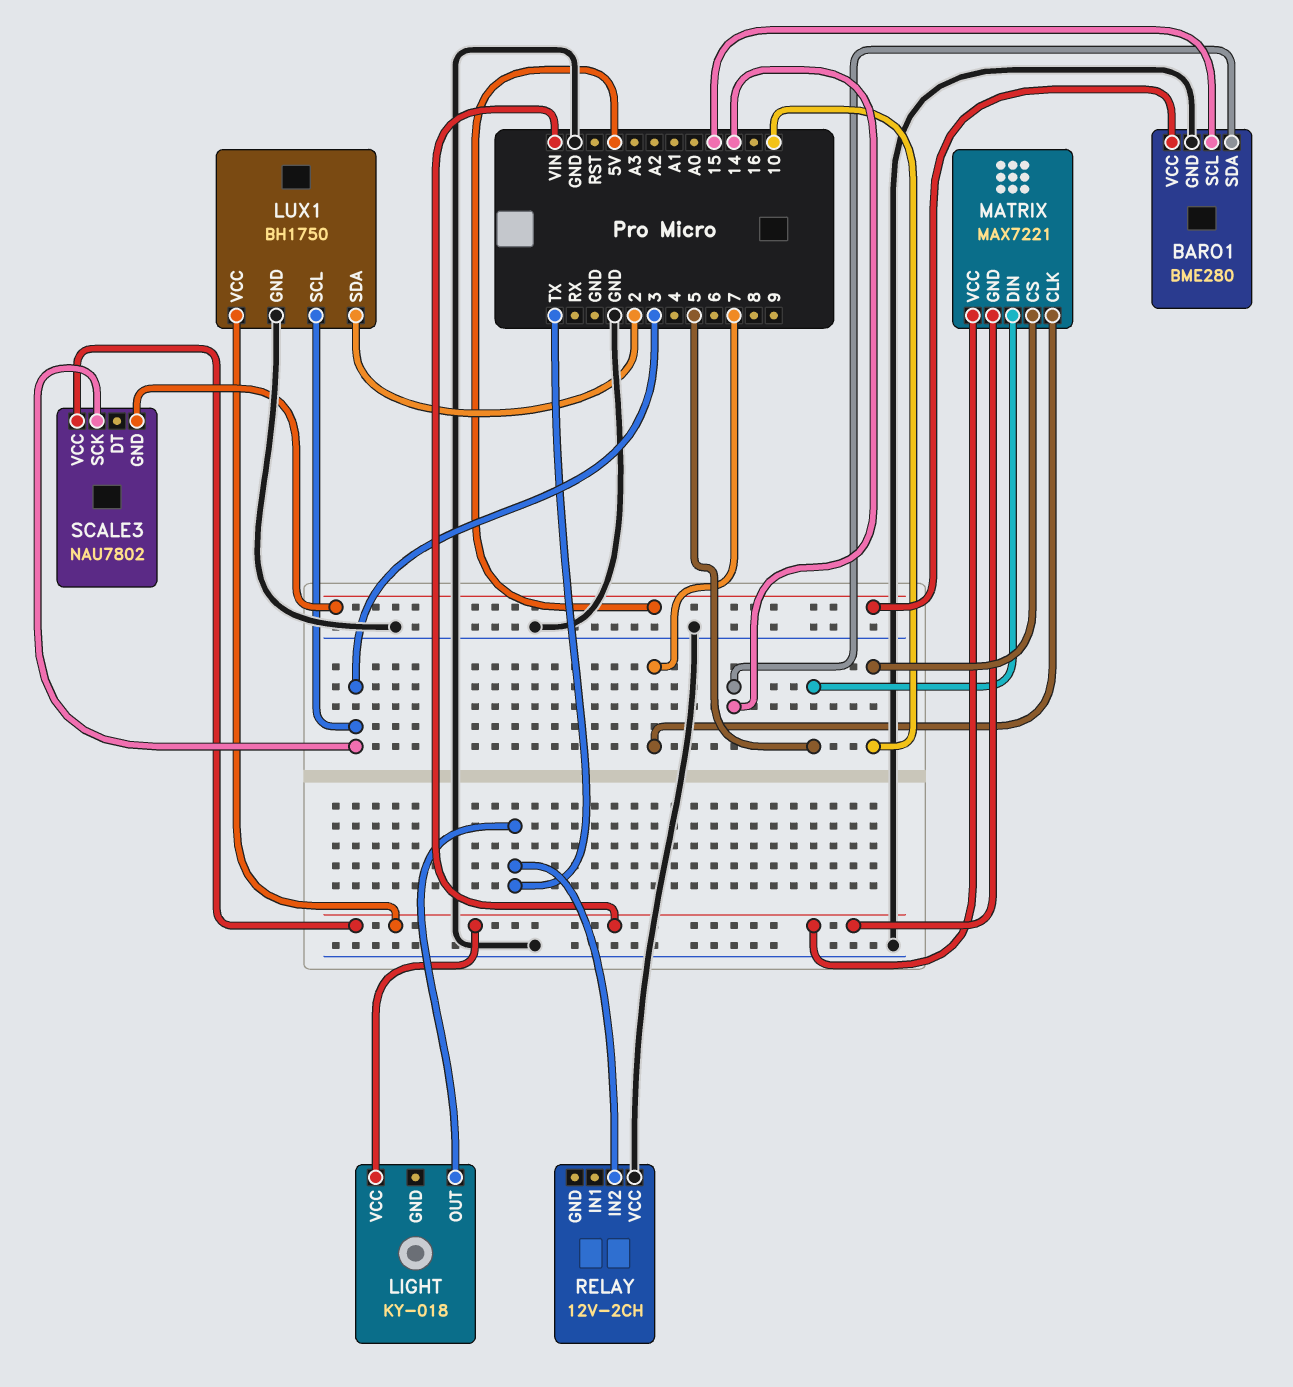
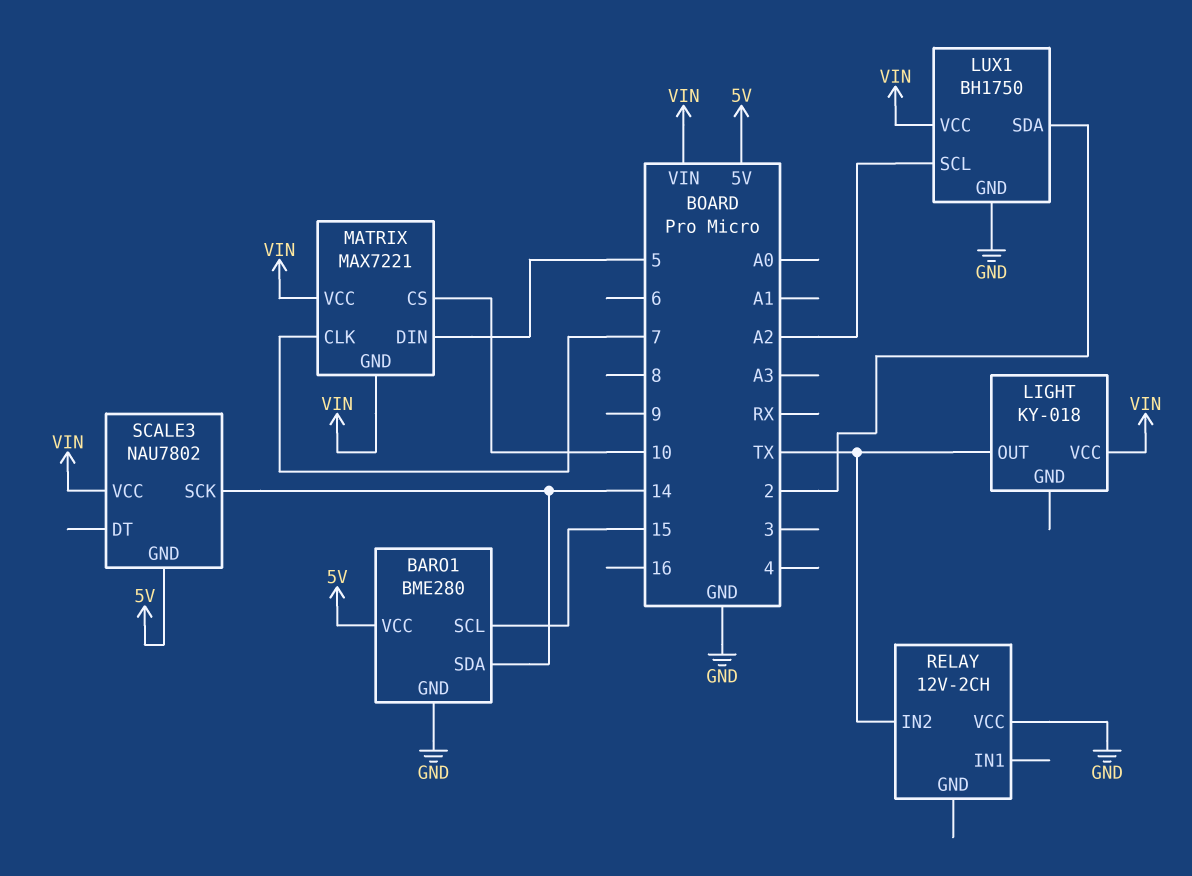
LUX1 pin SCL: 3 -> A2
SCALE3 pin SCK: 3 -> 14

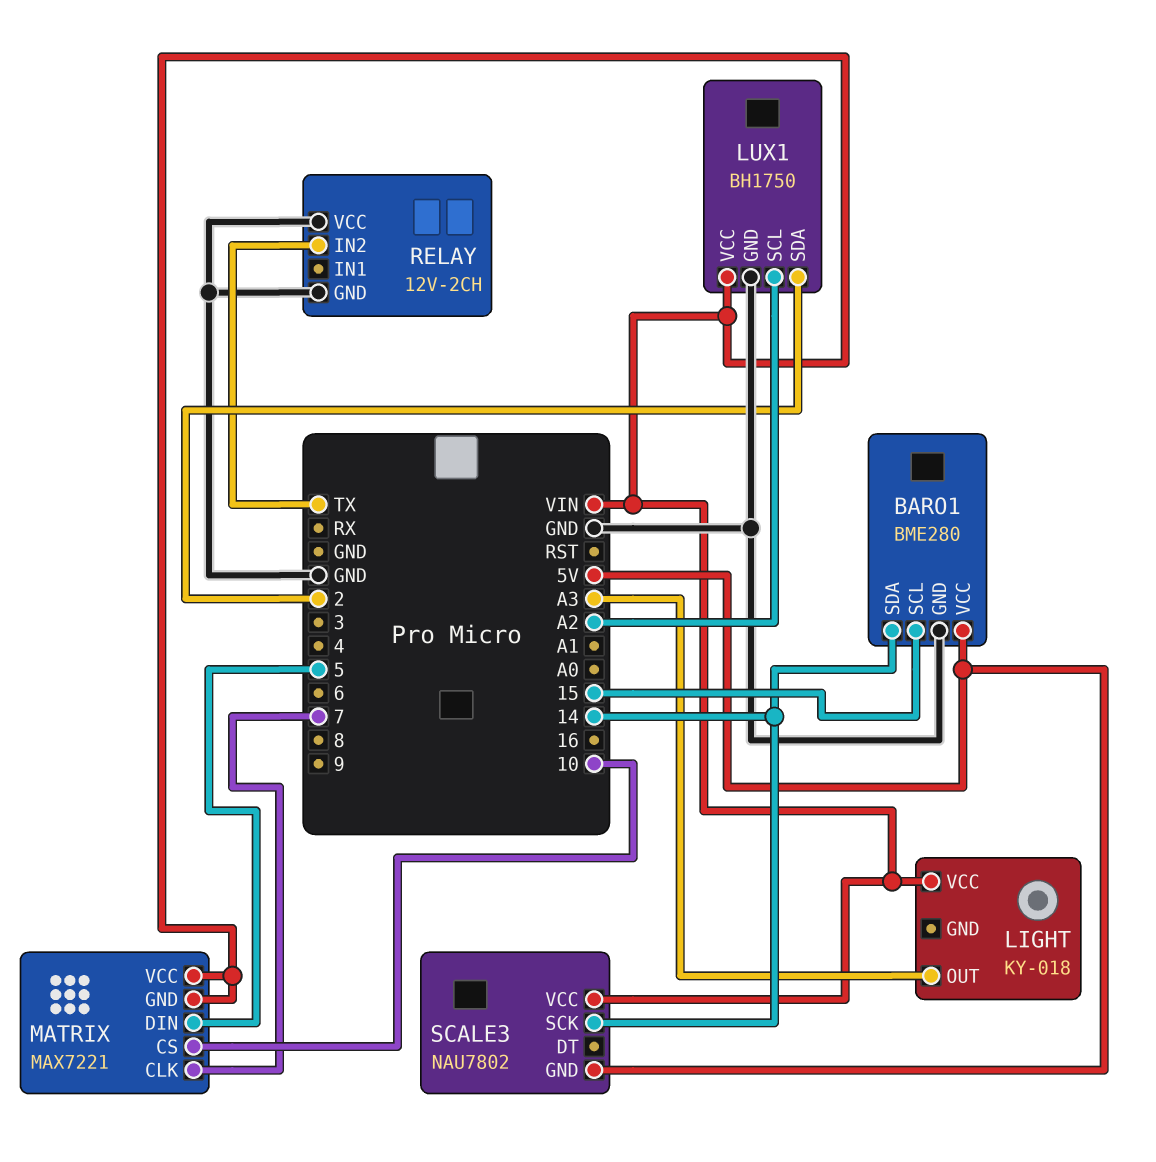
LIGHT pin OUT: TX -> A3
RELAY pin GND: none -> GND

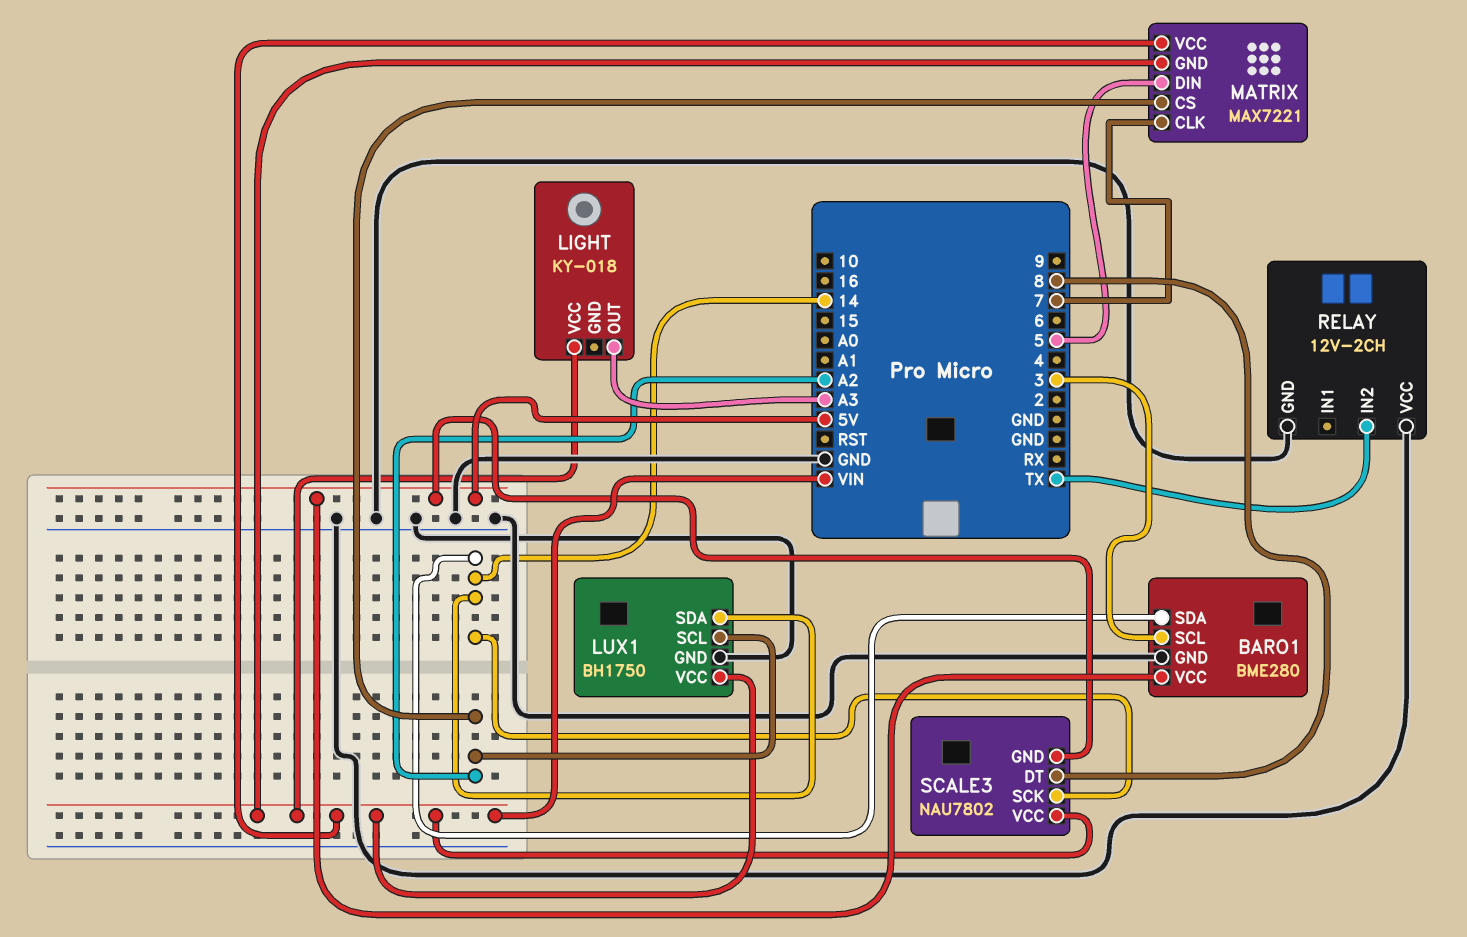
BARO1 pin SCL: 15 -> 3
LUX1 pin SDA: 2 -> 14
MATRIX pin CS: 10 -> A2
SCALE3 pin DT: none -> 8

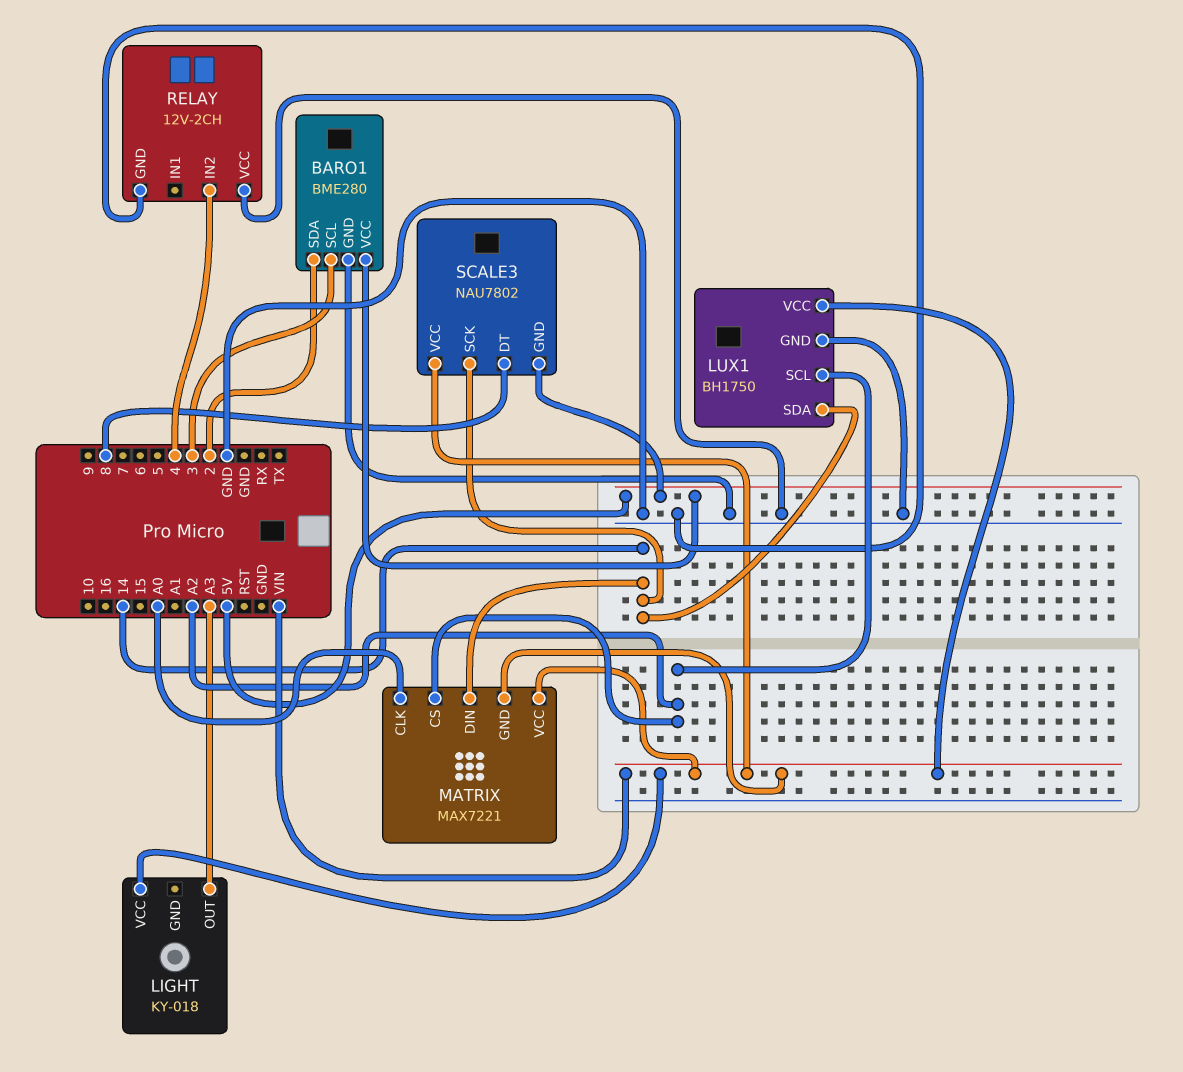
BARO1 pin SDA: 14 -> 2
MATRIX pin CLK: 7 -> A0
MATRIX pin DIN: 5 -> 14
RELAY pin IN2: TX -> 4

